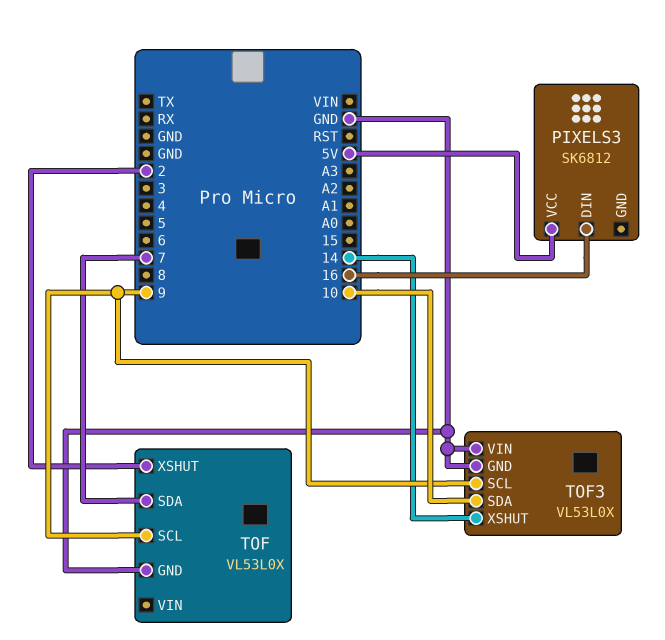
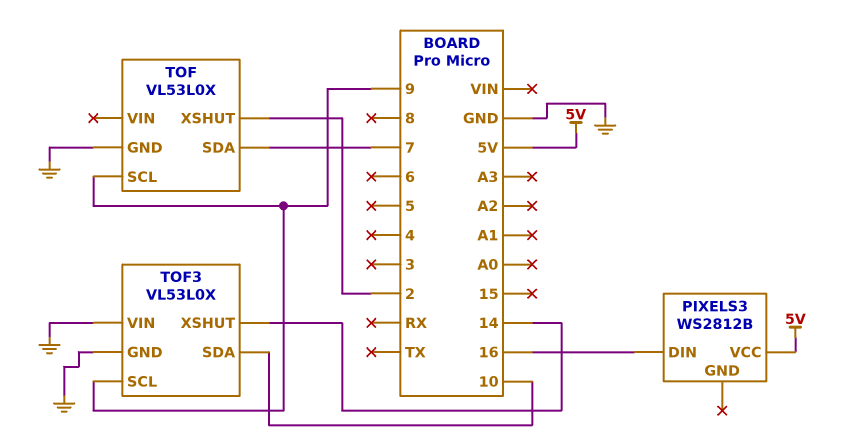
PIXELS3: SK6812 -> WS2812B

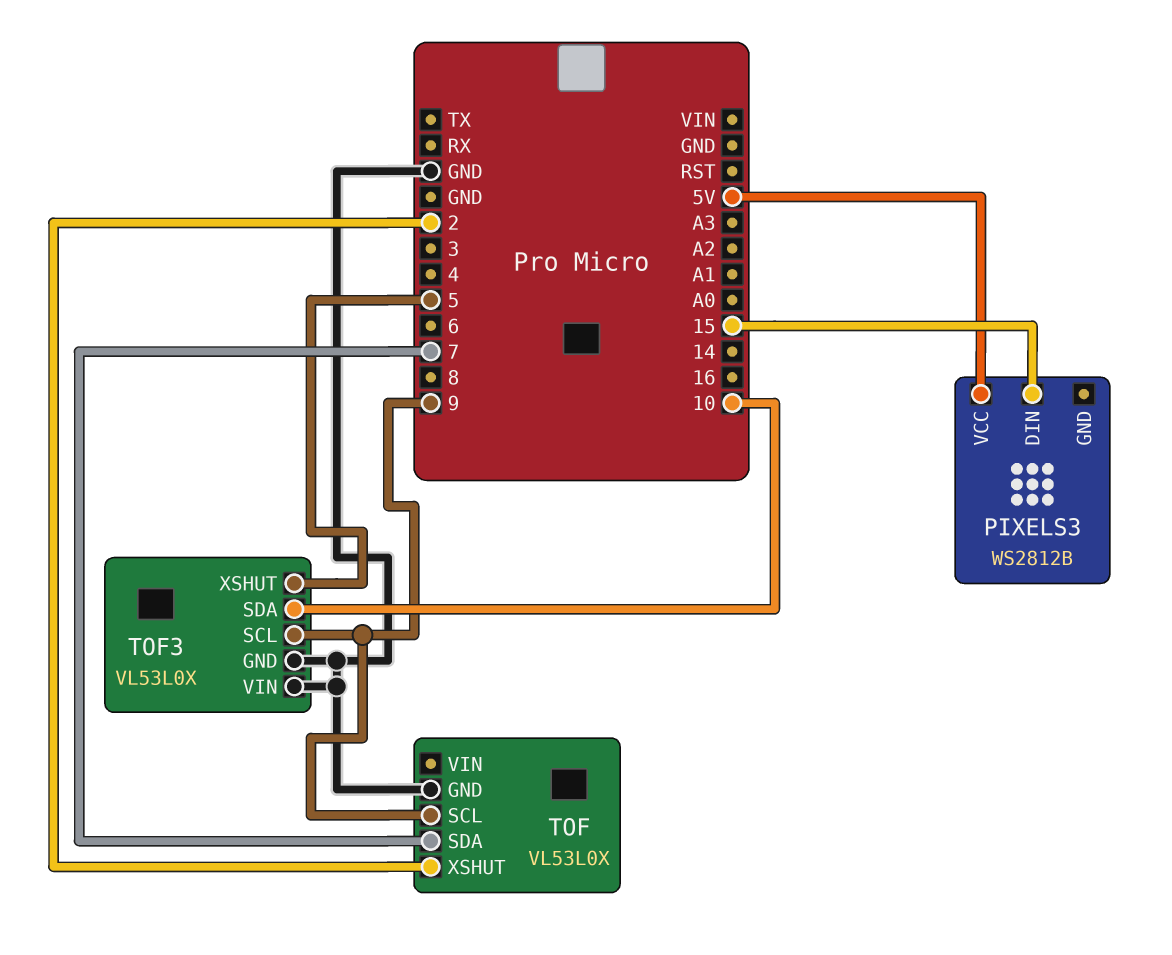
PIXELS3 pin DIN: 16 -> 15
TOF3 pin XSHUT: 14 -> 5

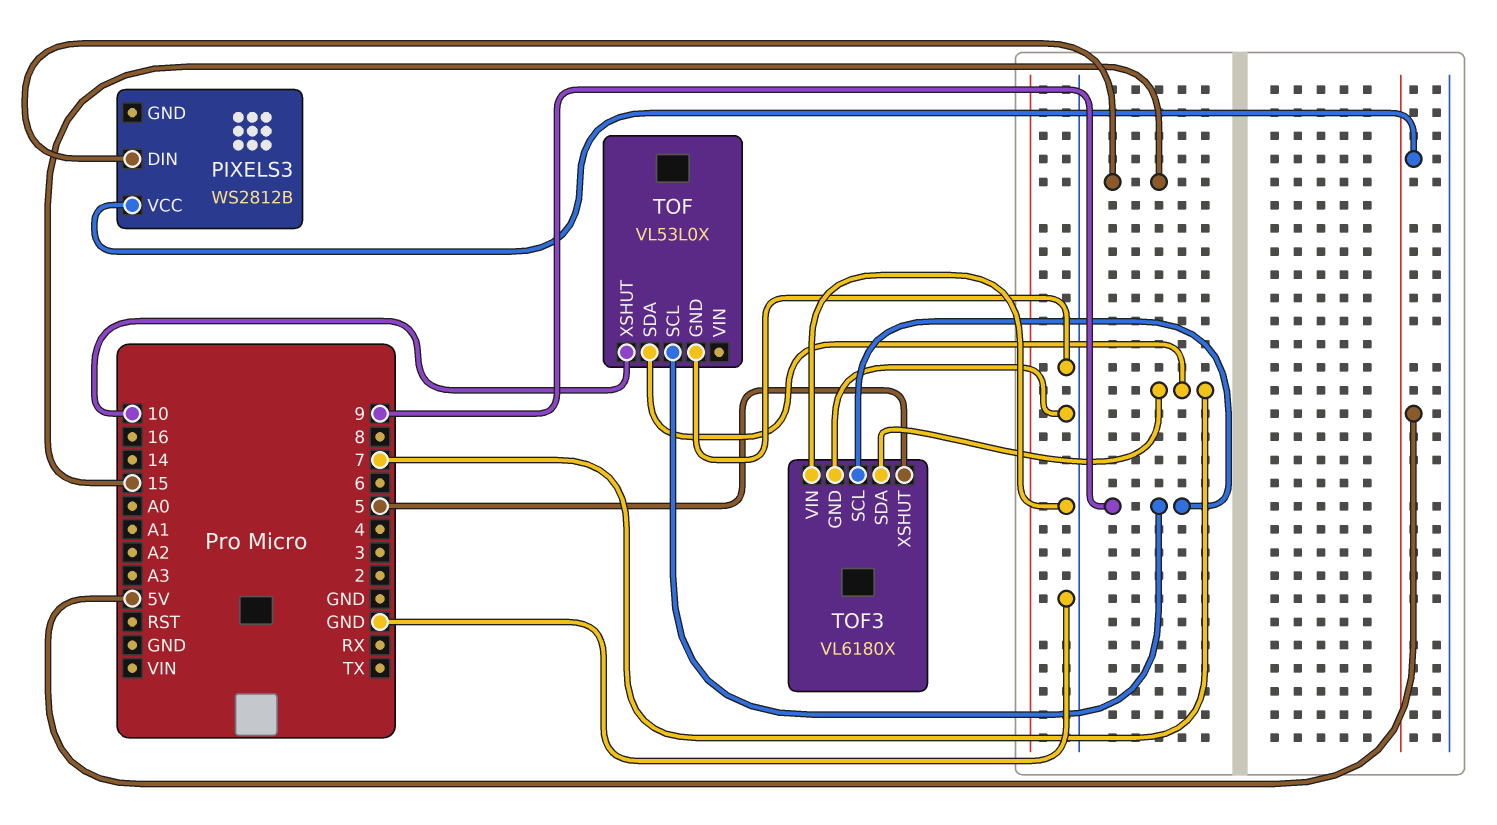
TOF pin XSHUT: 2 -> 10
TOF3: VL53L0X -> VL6180X
TOF3 pin SDA: 10 -> 7

